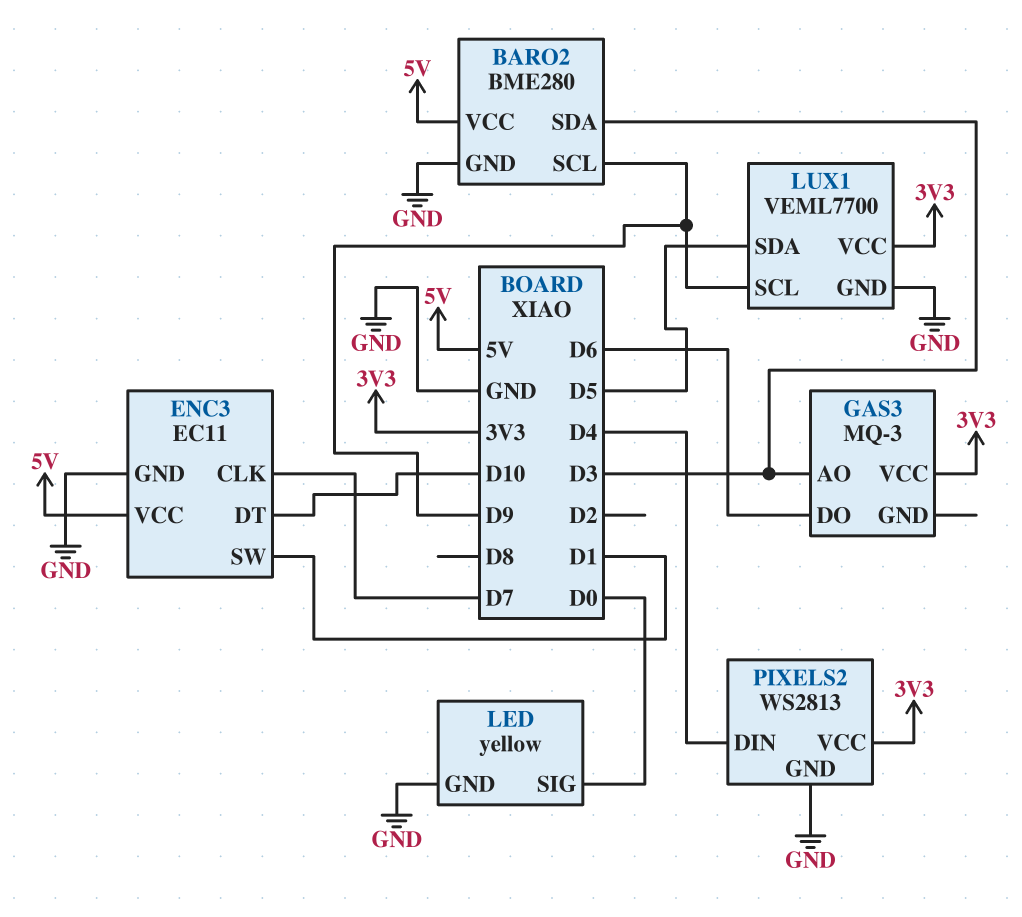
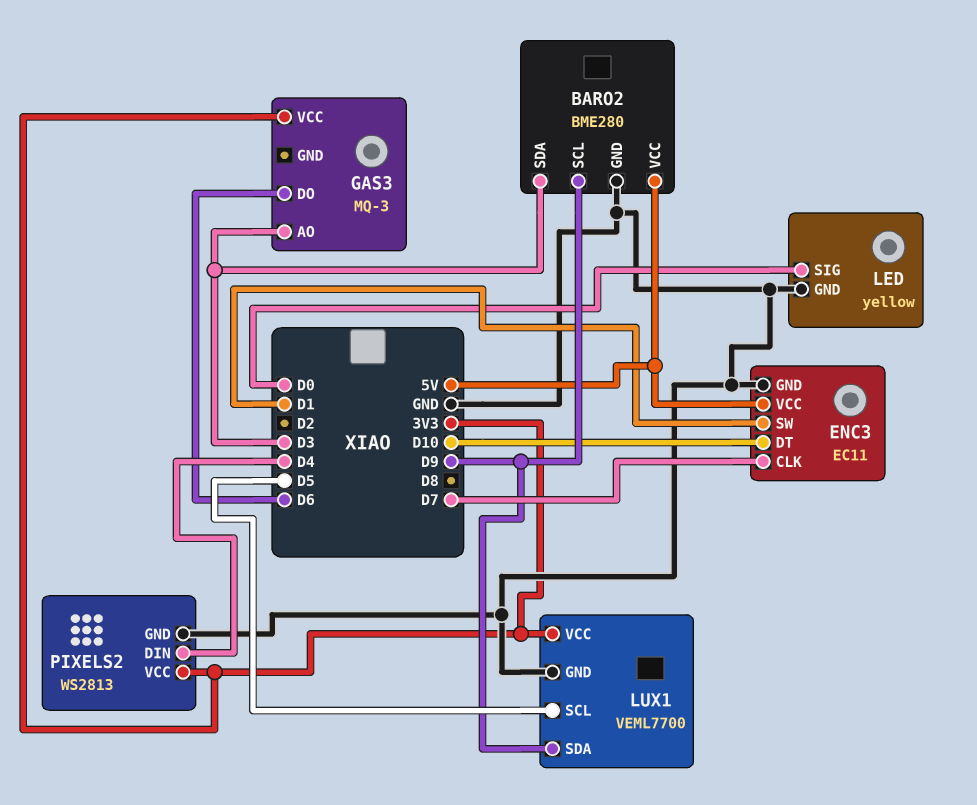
LUX1 pin SCL: D9 -> D5
LUX1 pin SDA: D5 -> D9

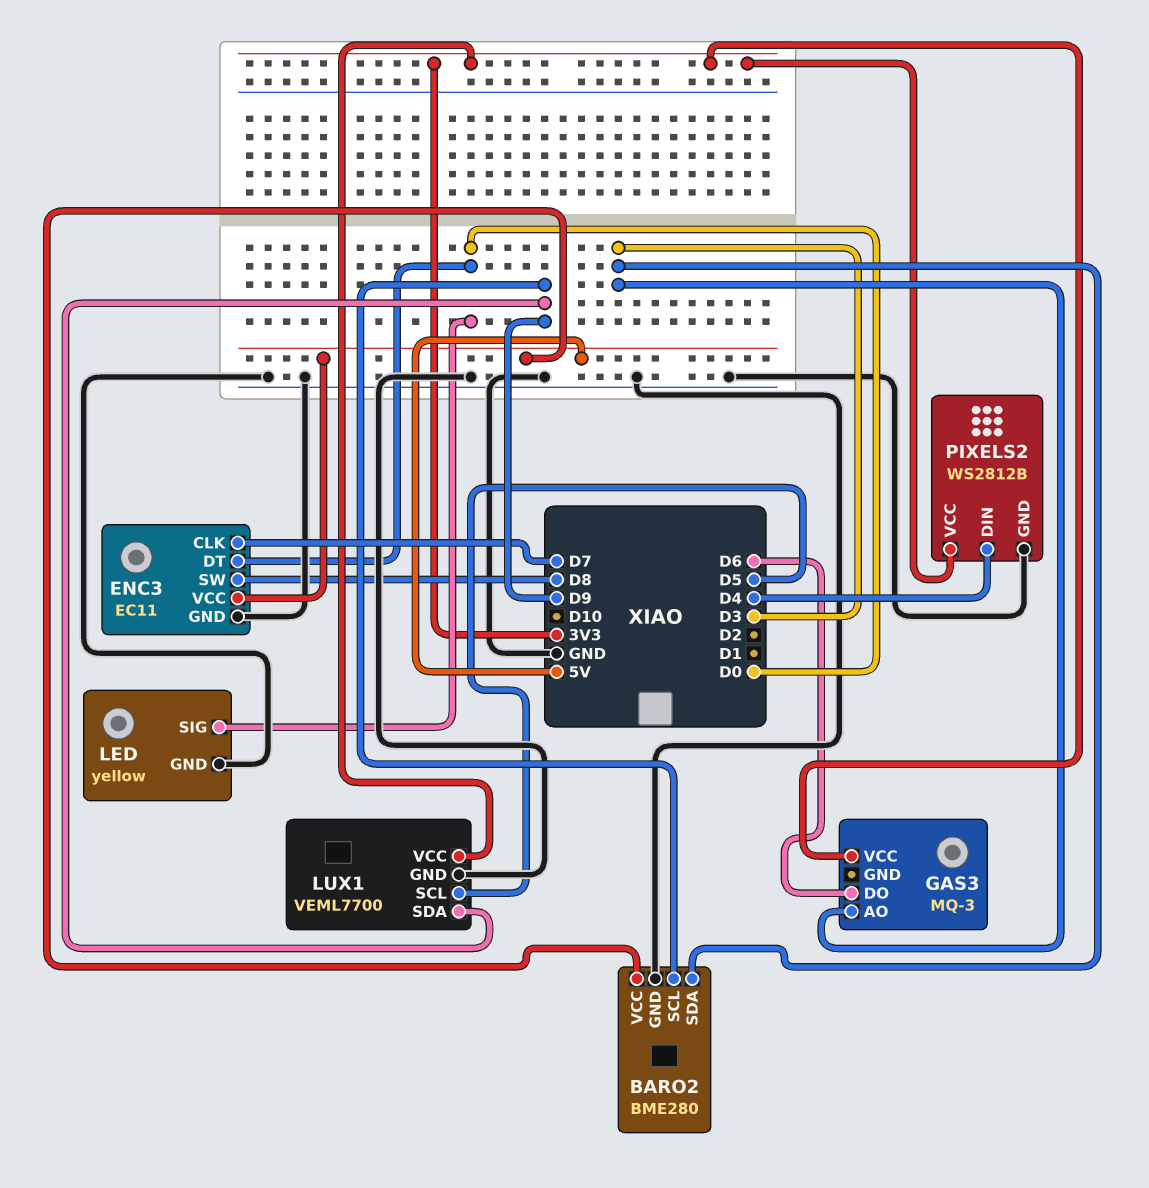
ENC3 pin DT: D10 -> D0
ENC3 pin SW: D1 -> D8
PIXELS2: WS2813 -> WS2812B

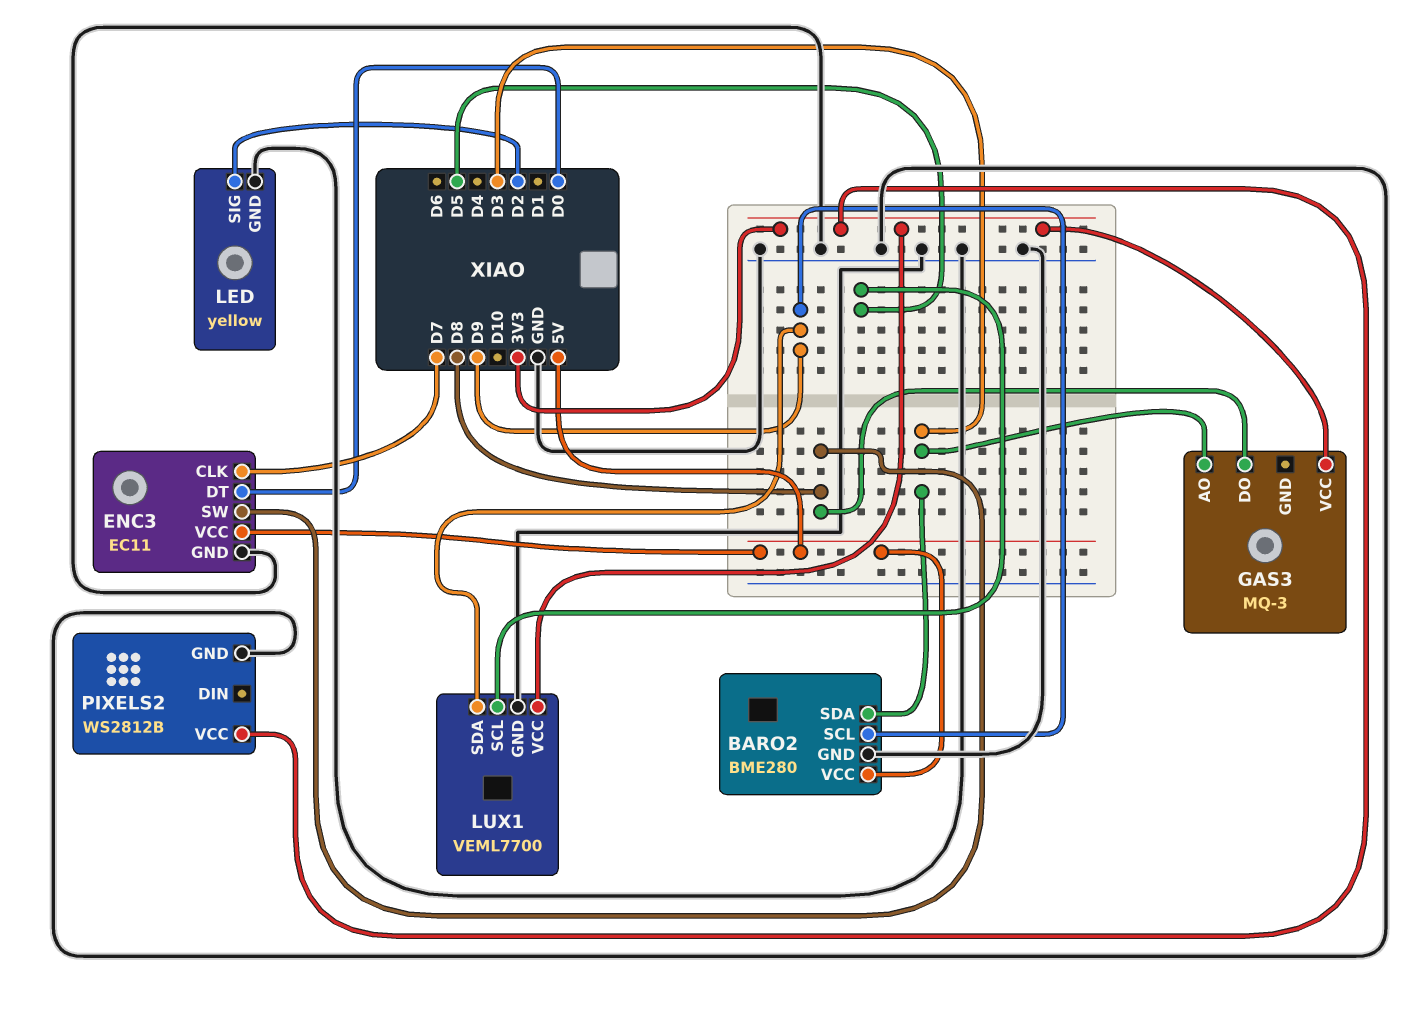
GAS3 pin DO: D6 -> D8
LED pin SIG: D0 -> D2
PIXELS2 pin DIN: D4 -> none

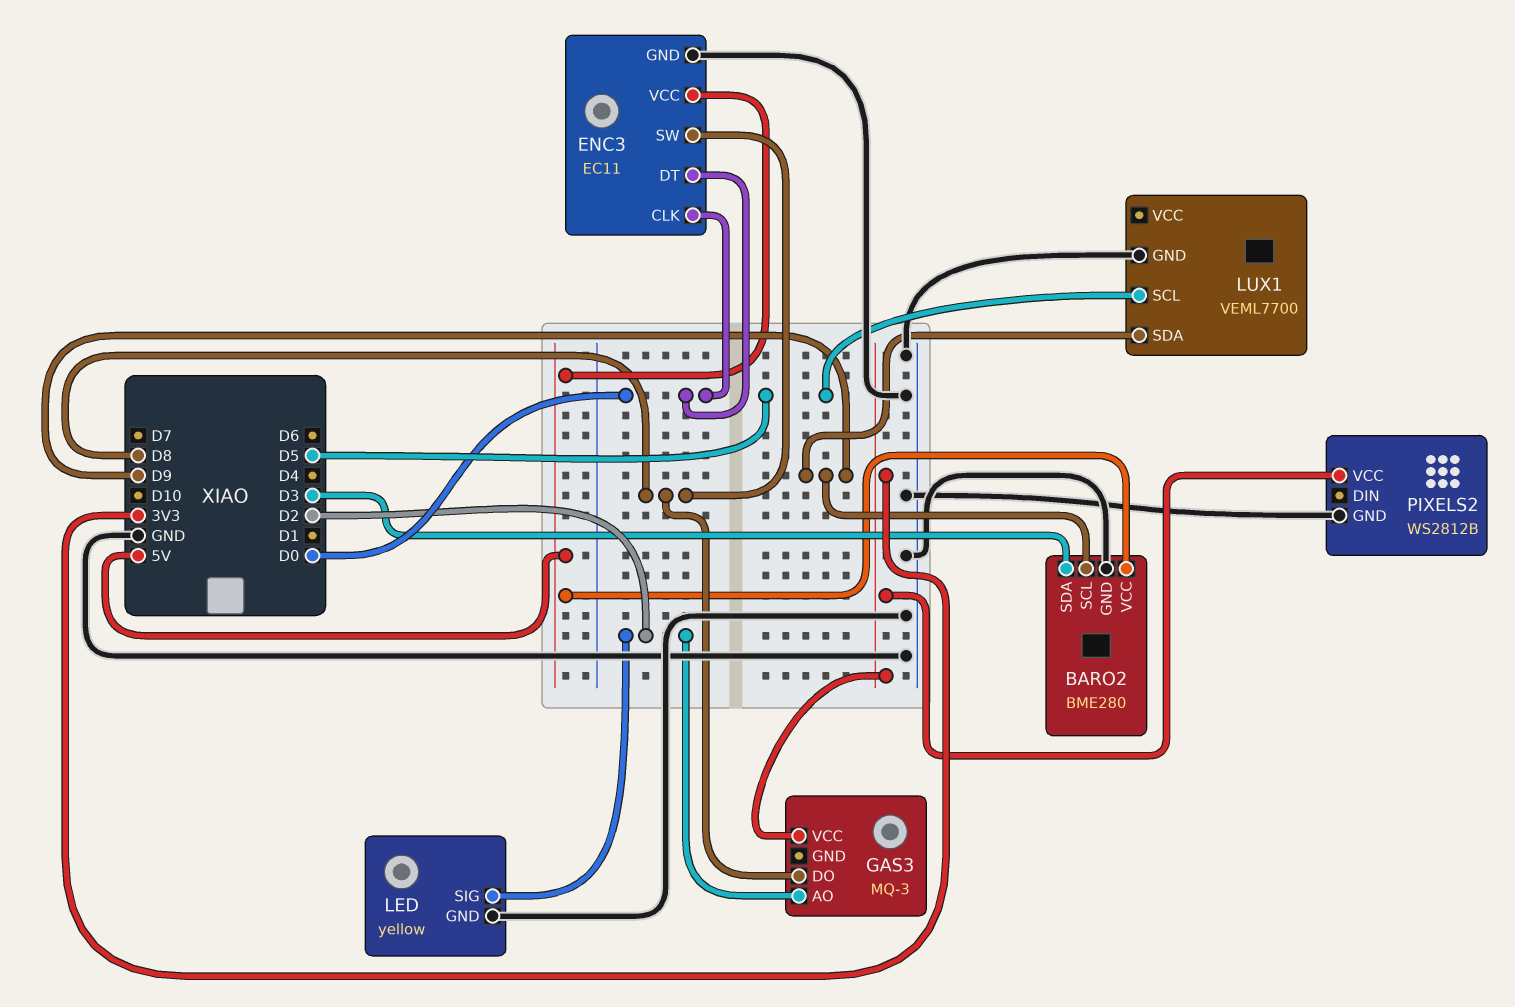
ENC3 pin CLK: D7 -> D0
GAS3 pin AO: D3 -> D2
LUX1 pin VCC: 3V3 -> none

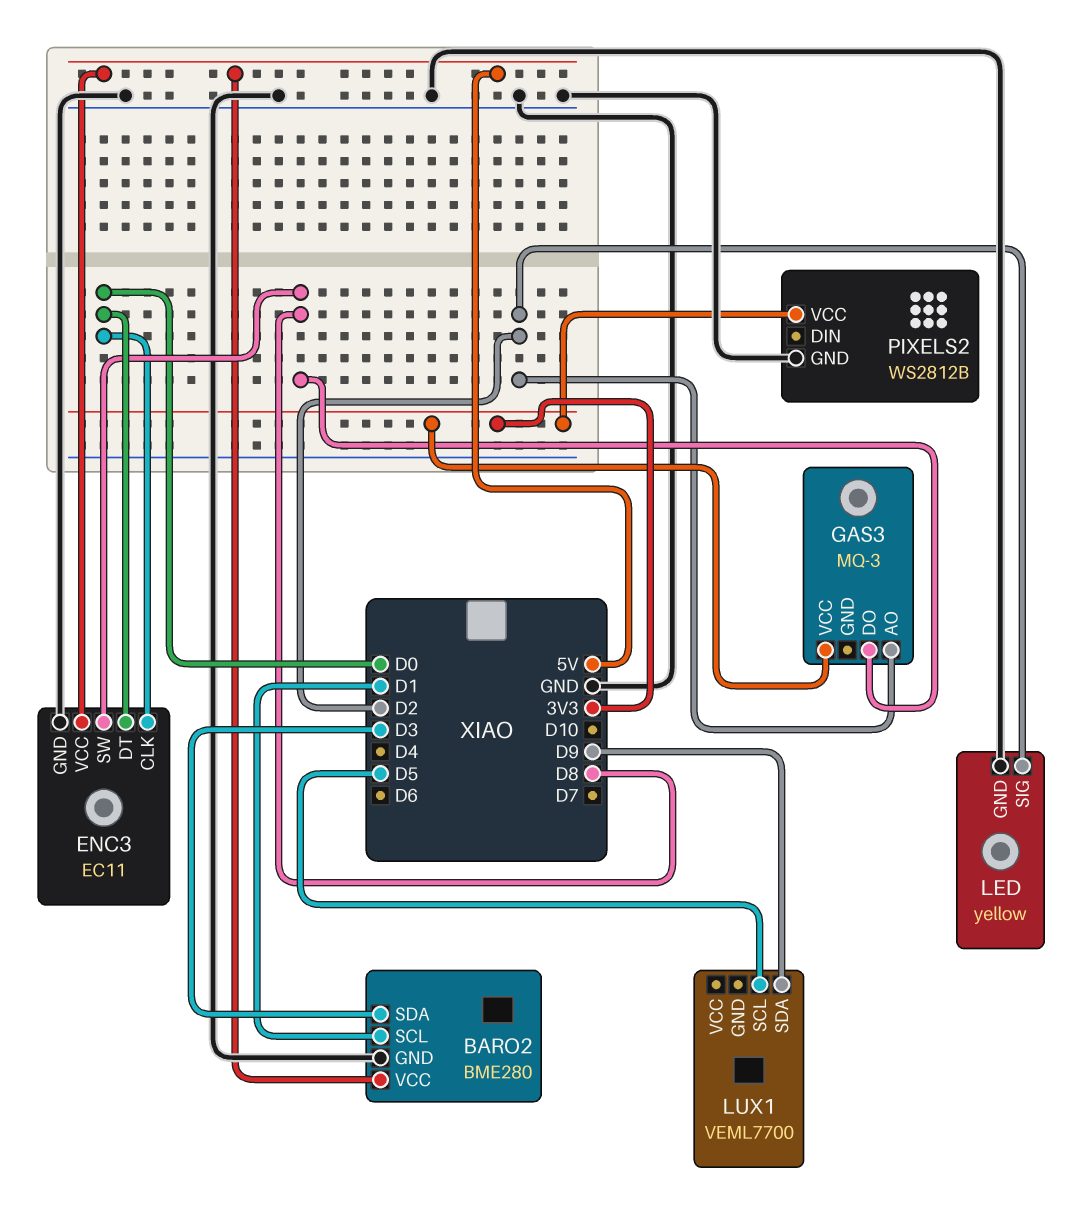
BARO2 pin SCL: D9 -> D1
LUX1 pin GND: GND -> none

